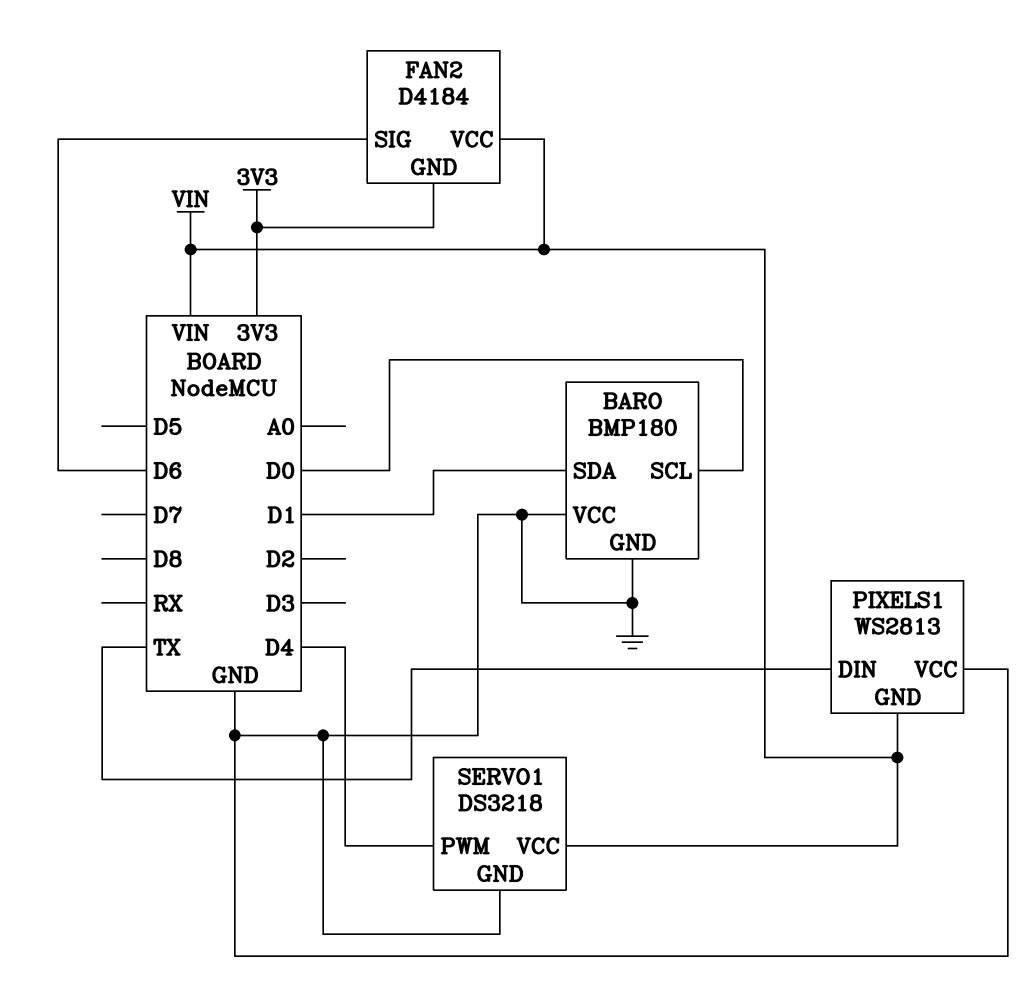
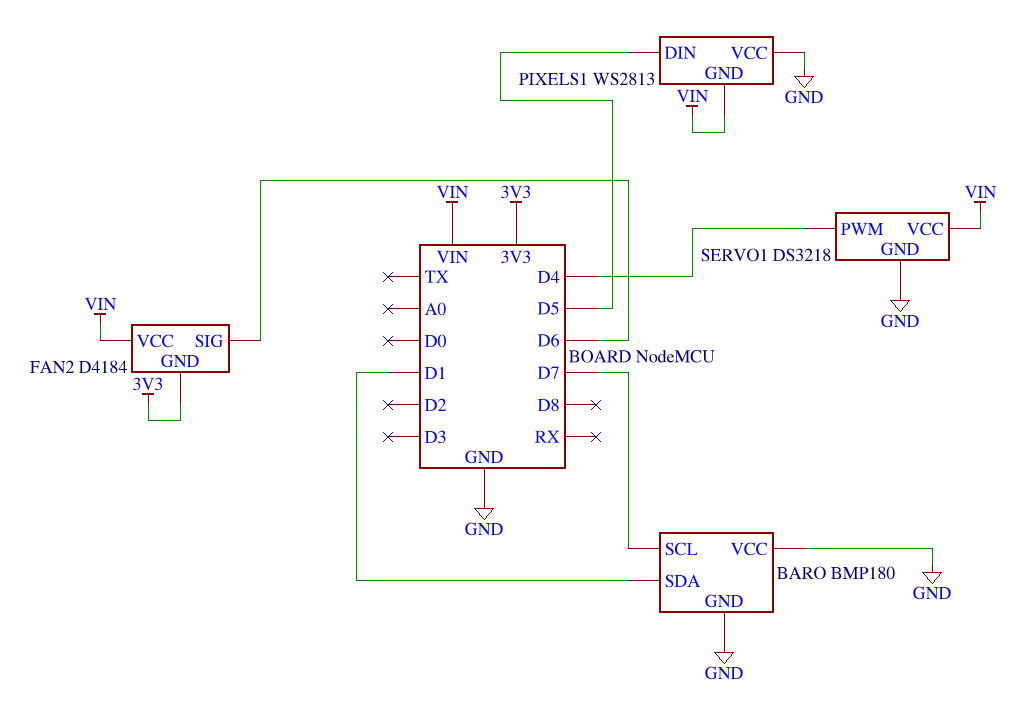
BARO pin SCL: D0 -> D7
PIXELS1 pin DIN: TX -> D5

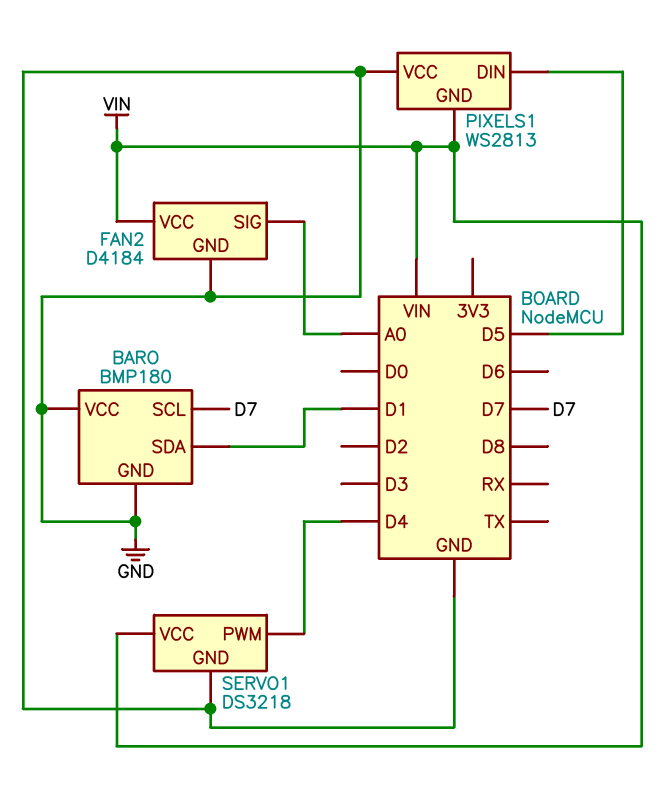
FAN2 pin GND: 3V3 -> GND
FAN2 pin SIG: D6 -> A0

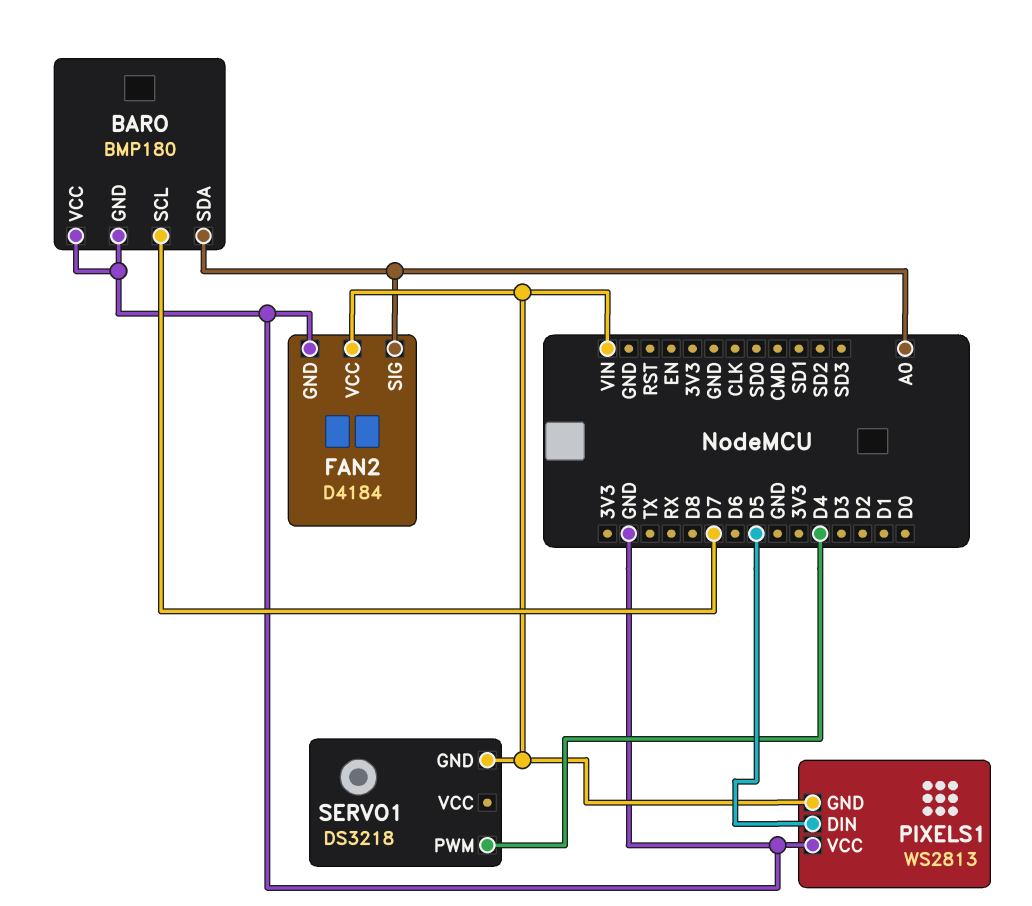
BARO pin SDA: D1 -> A0
SERVO1 pin GND: GND -> VIN
SERVO1 pin VCC: VIN -> none

